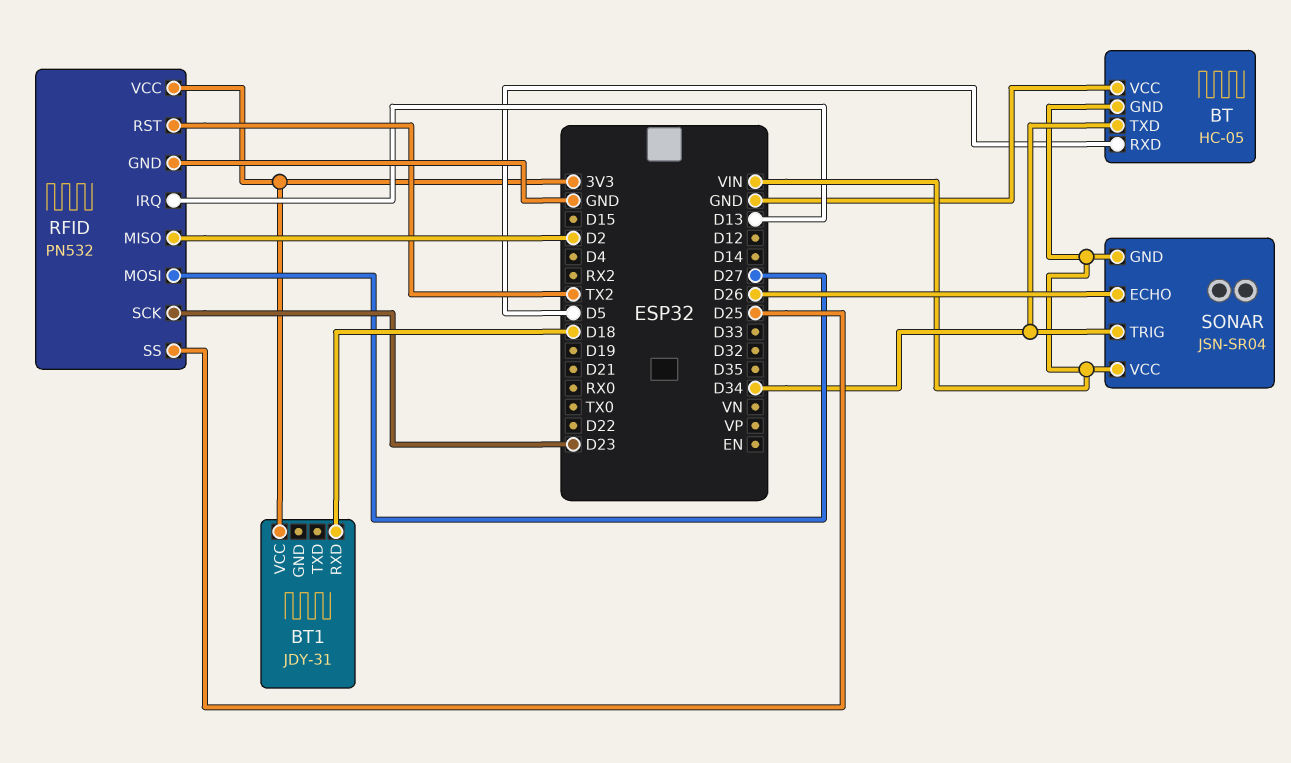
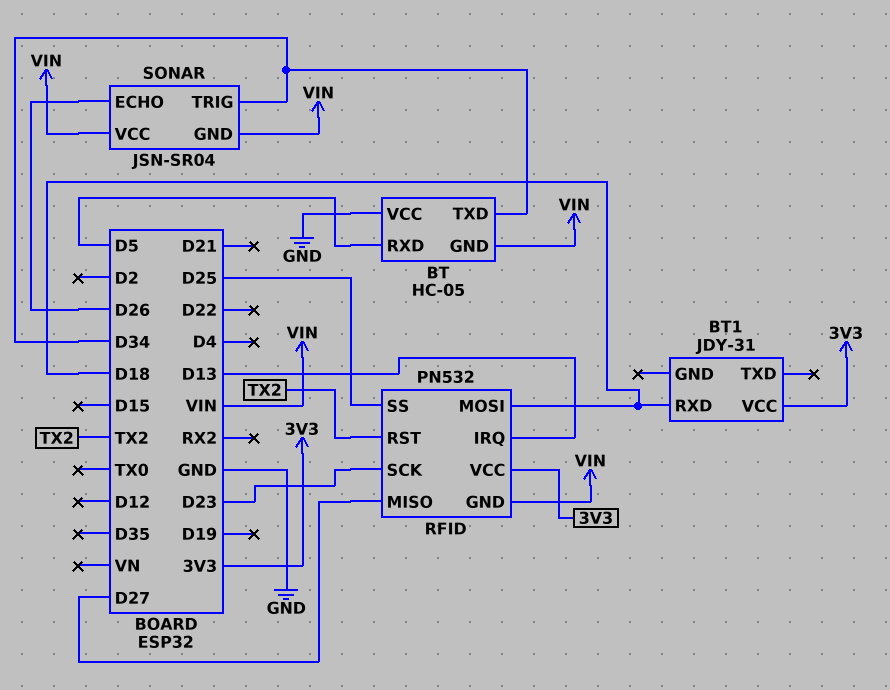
RFID pin GND: GND -> VIN
RFID pin MISO: D2 -> D27
RFID pin MOSI: D27 -> D18

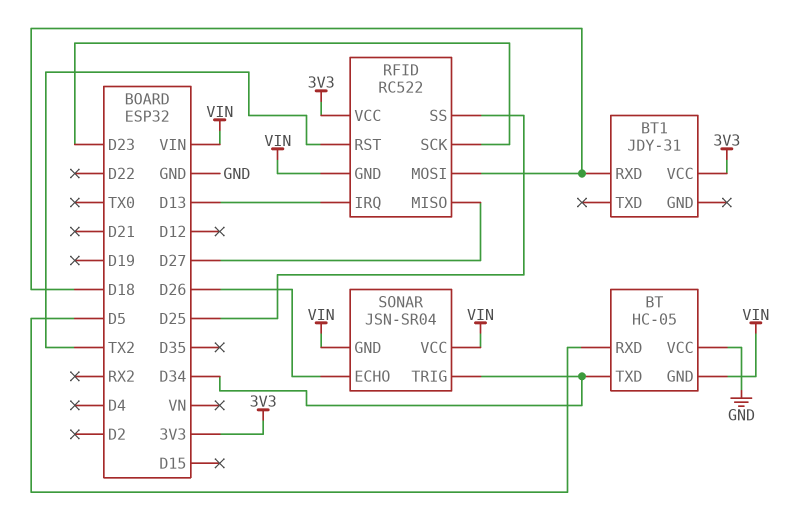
RFID: PN532 -> RC522

